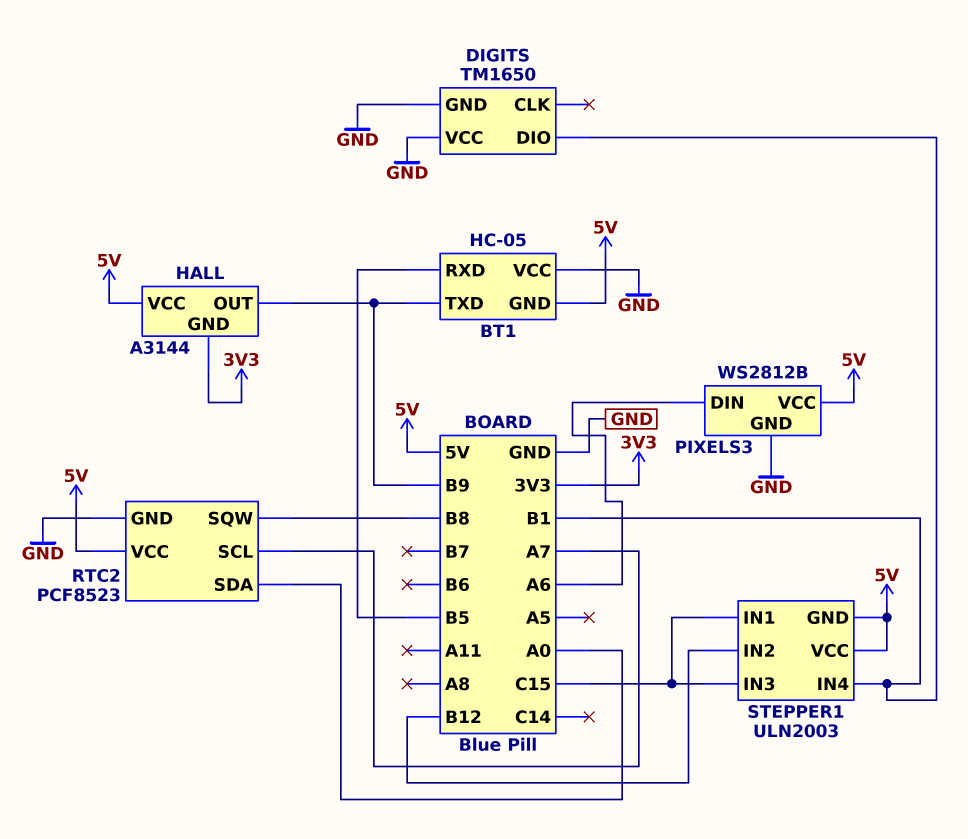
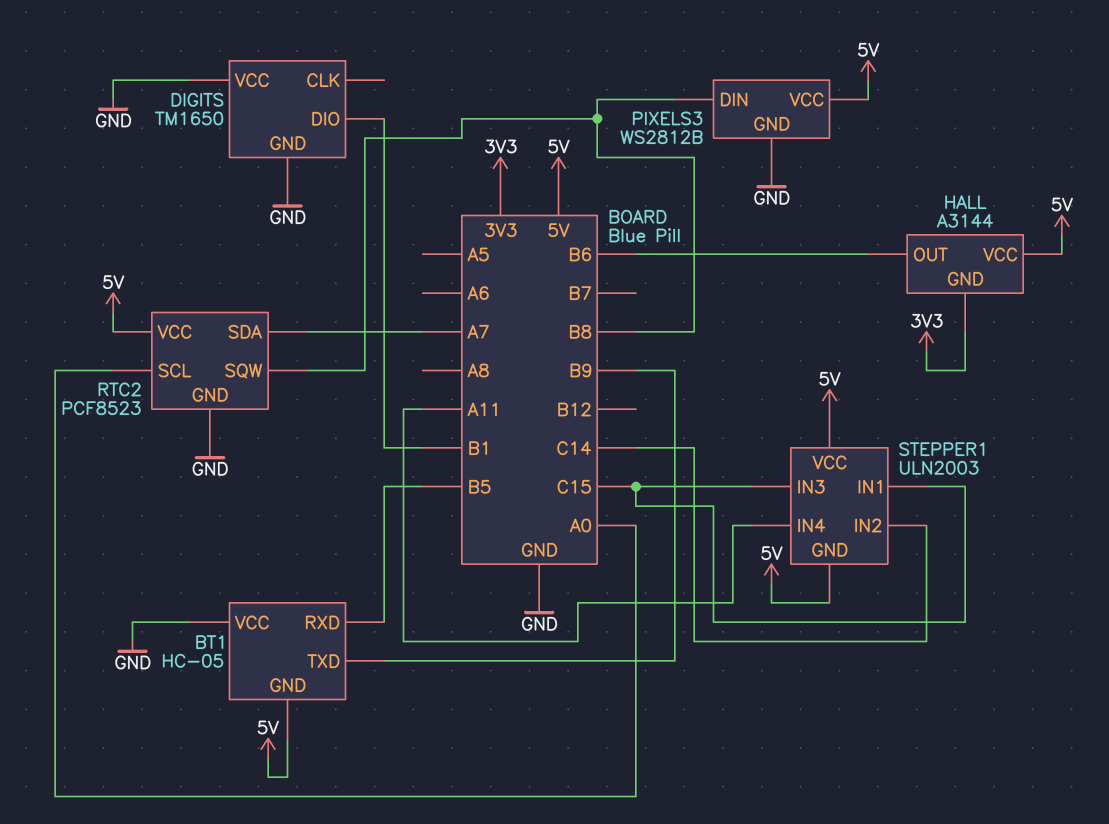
HALL pin OUT: B9 -> B6
PIXELS3 pin DIN: A6 -> B8
RTC2 pin SCL: A7 -> A0
RTC2 pin SDA: A0 -> A7
STEPPER1 pin IN2: B12 -> C14
STEPPER1 pin IN4: B1 -> A11

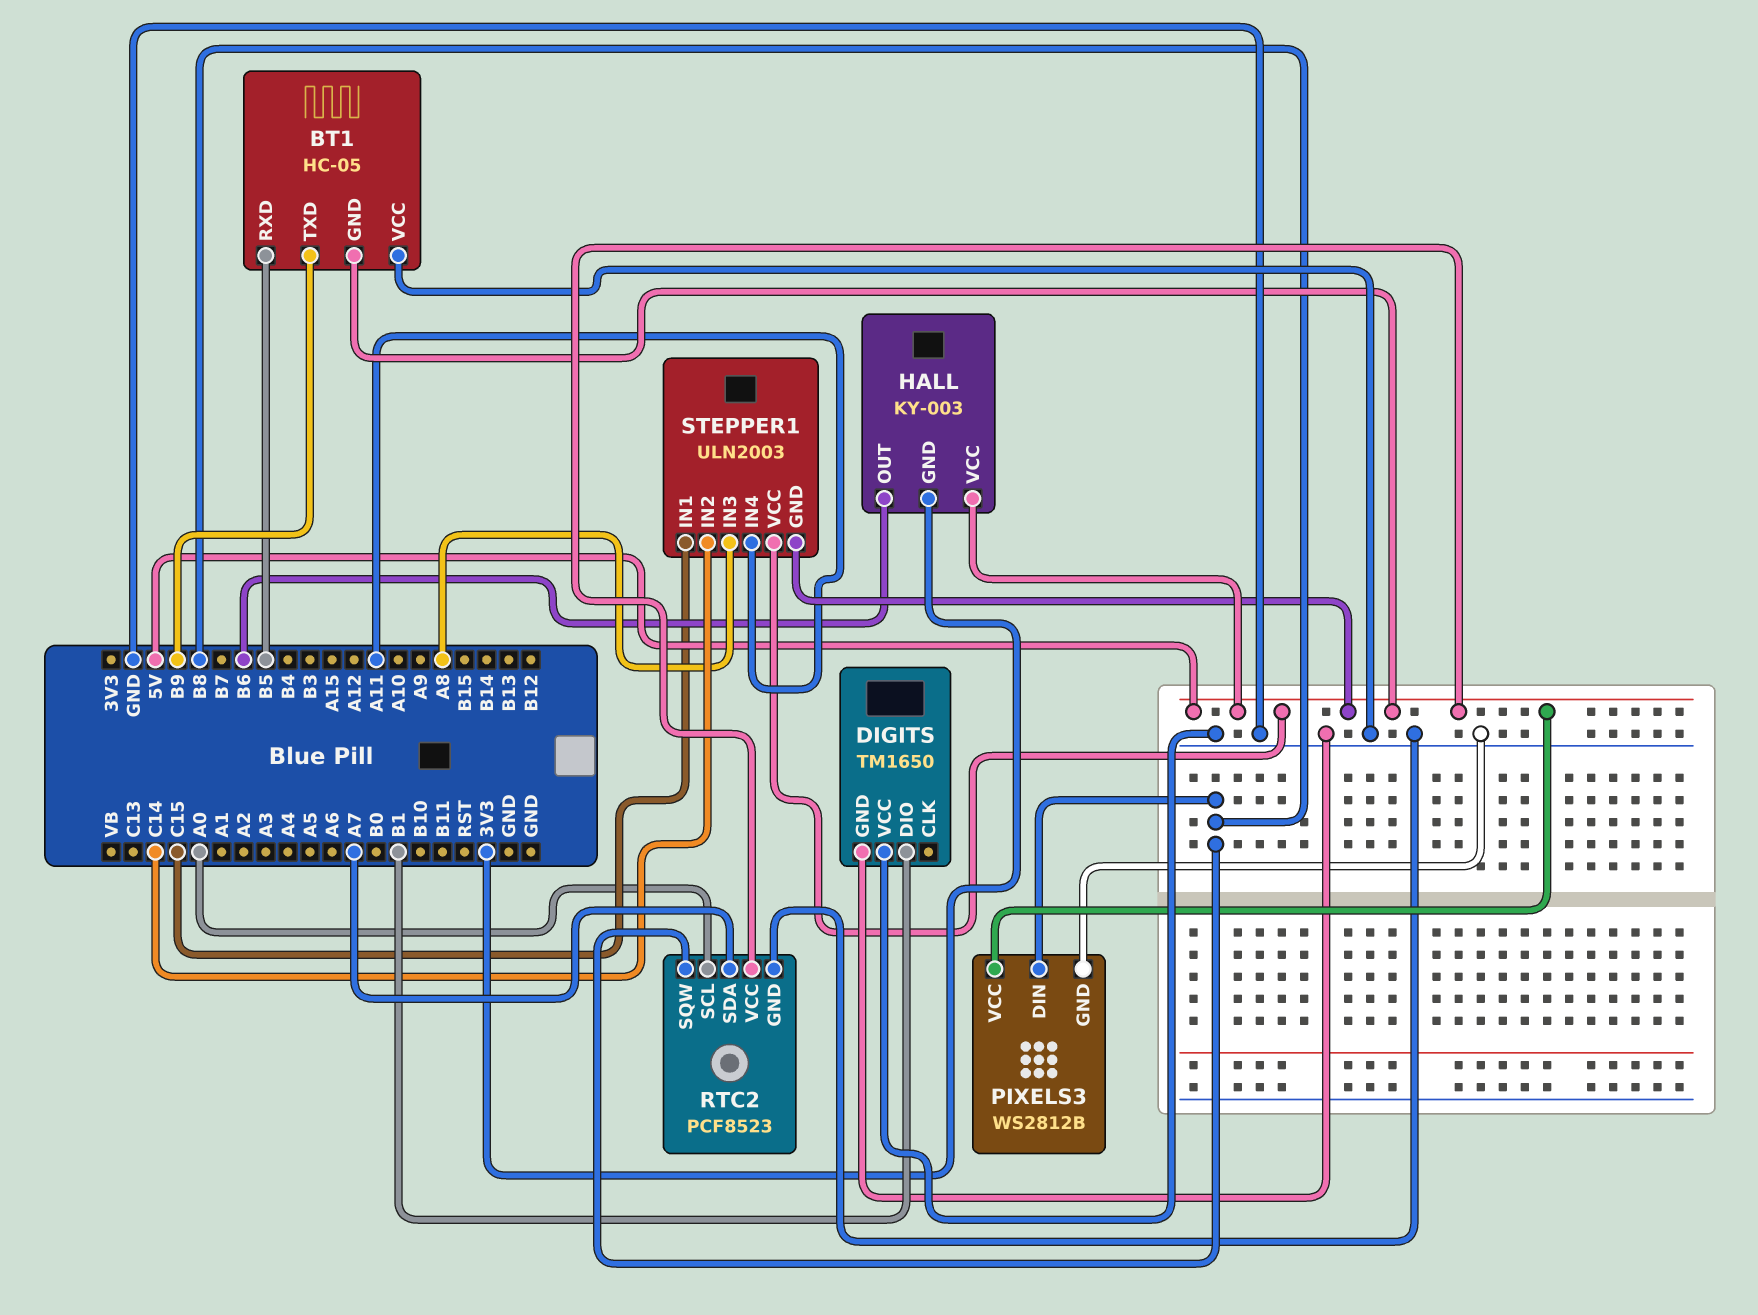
HALL: A3144 -> KY-003
STEPPER1 pin IN3: C15 -> A8

